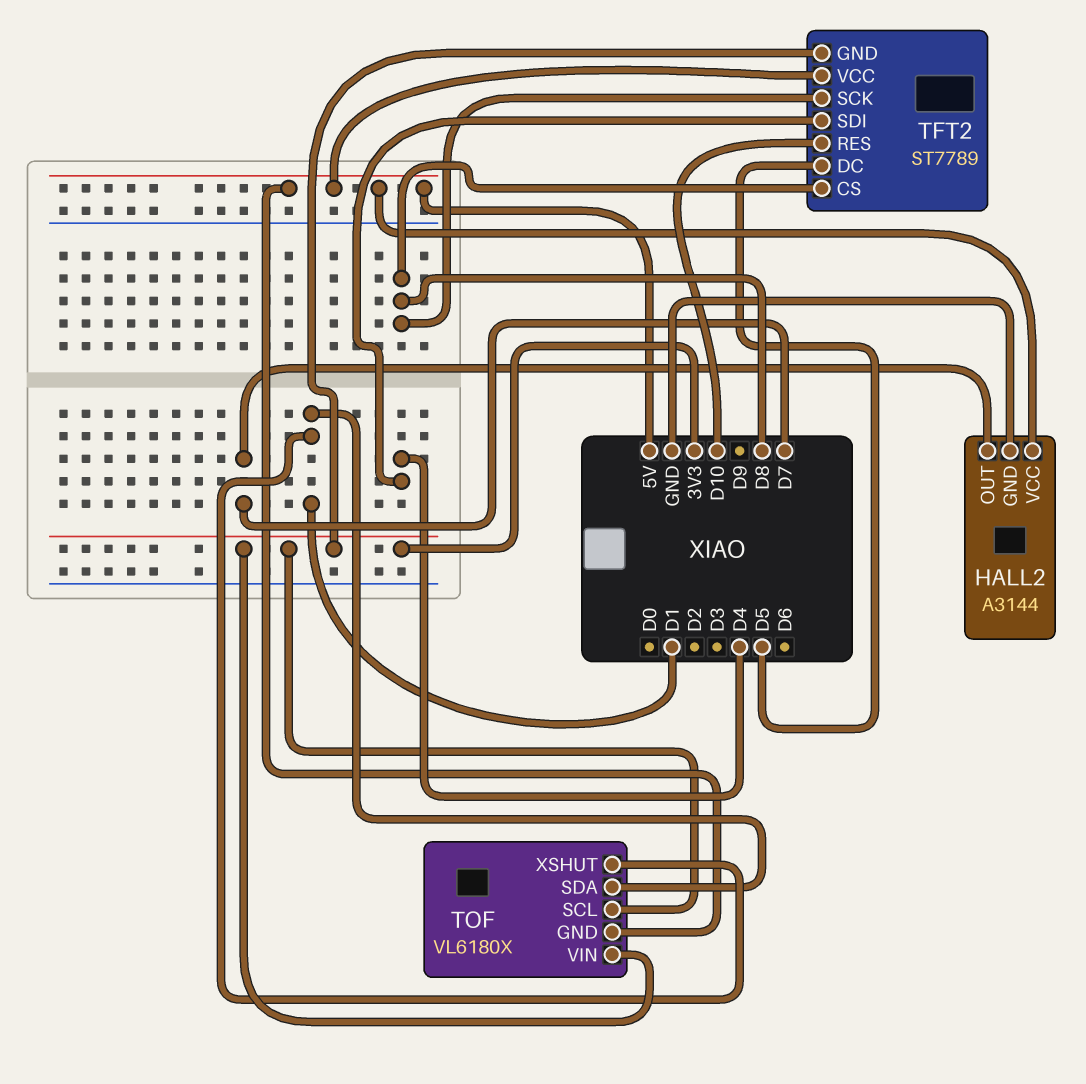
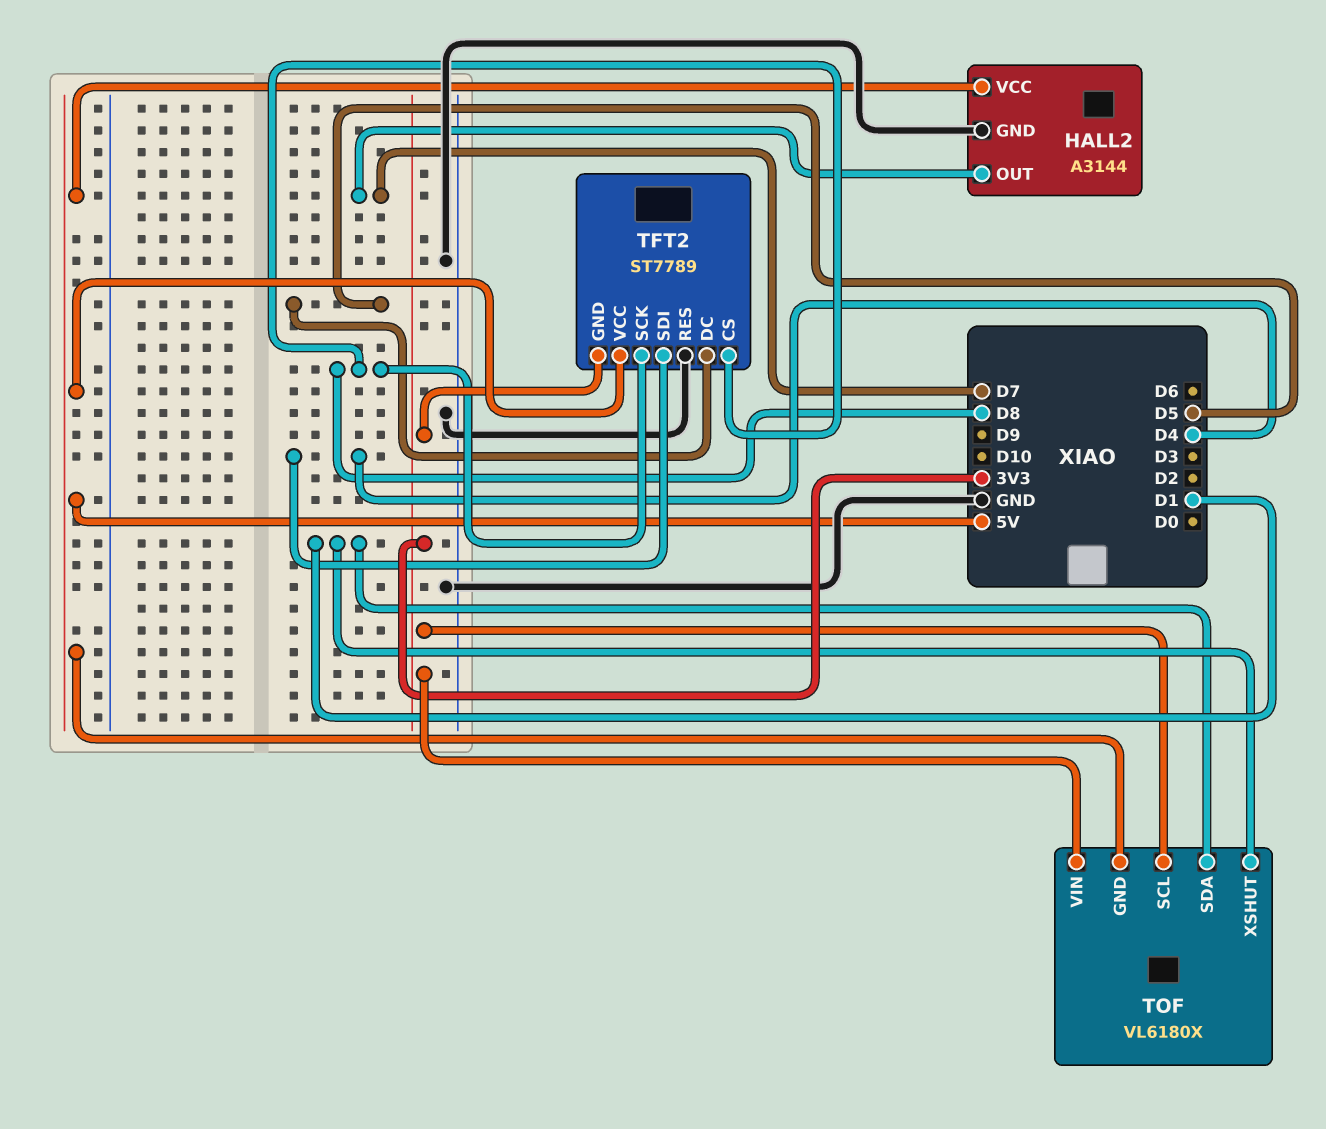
TFT2 pin RES: D10 -> GND

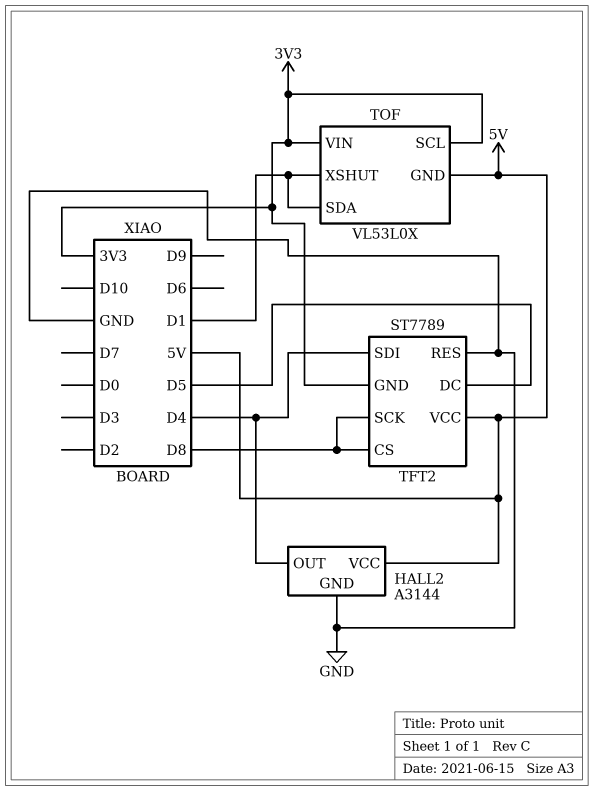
HALL2 pin OUT: D7 -> D4
TOF: VL6180X -> VL53L0X

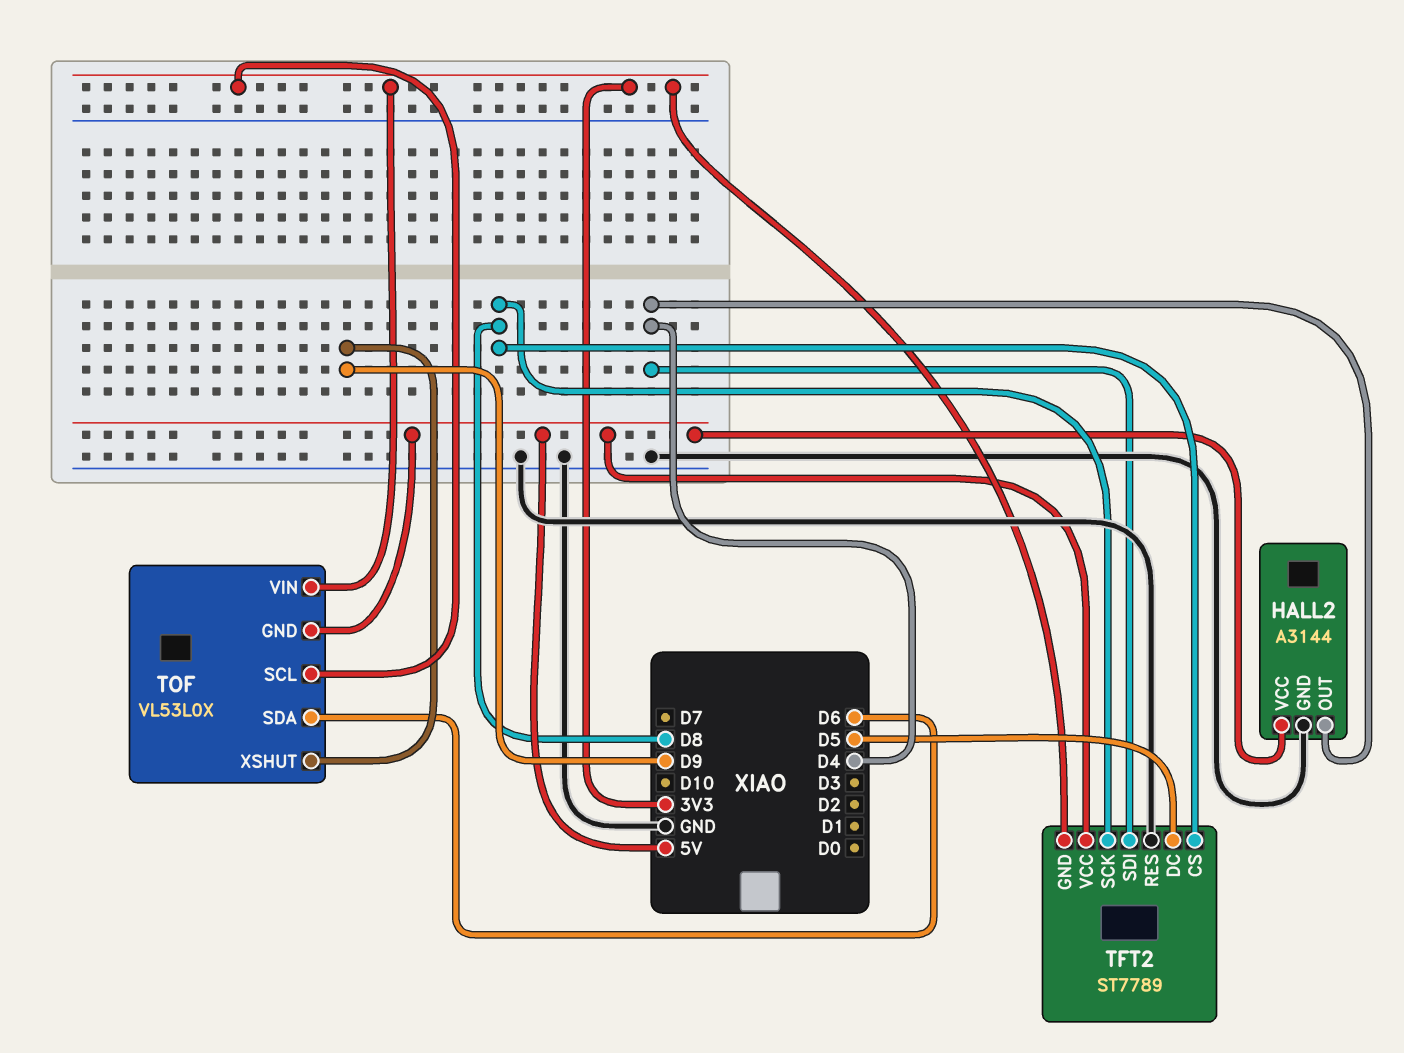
TOF pin SDA: D1 -> D6
TOF pin XSHUT: D1 -> D9

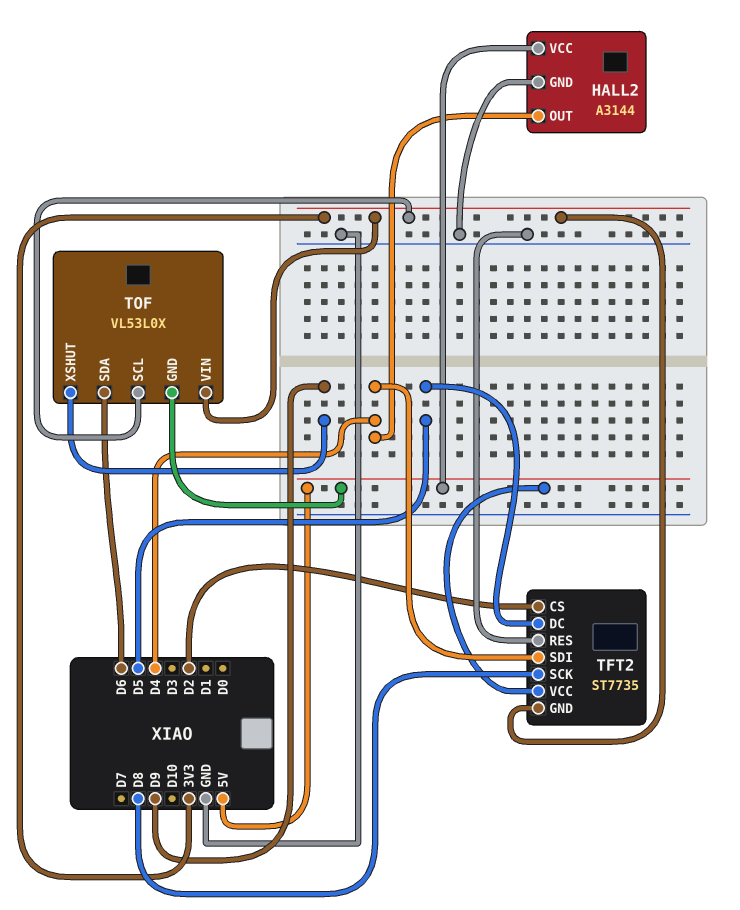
TFT2: ST7789 -> ST7735
TFT2 pin CS: D8 -> D2

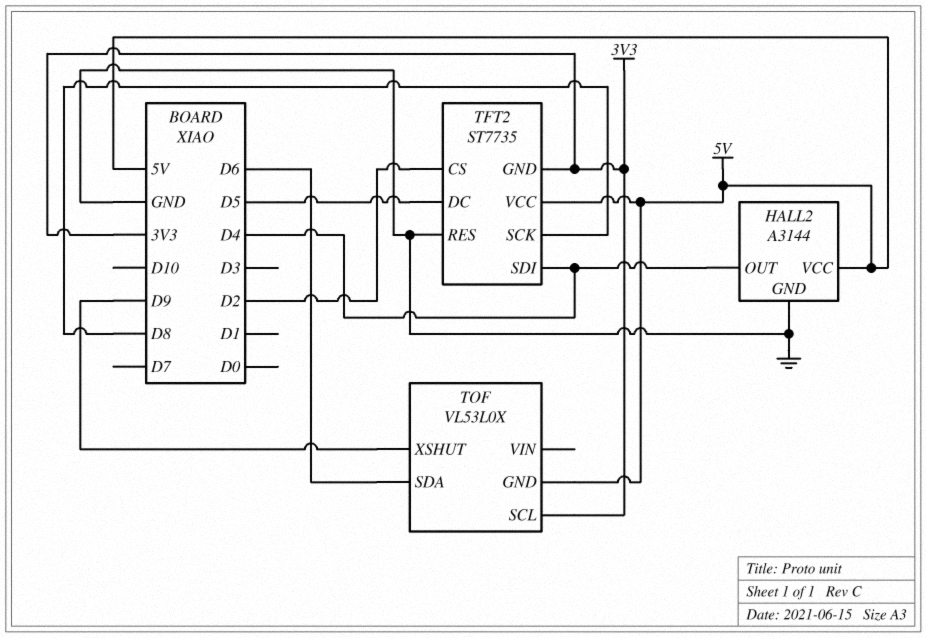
TOF pin VIN: 3V3 -> none

